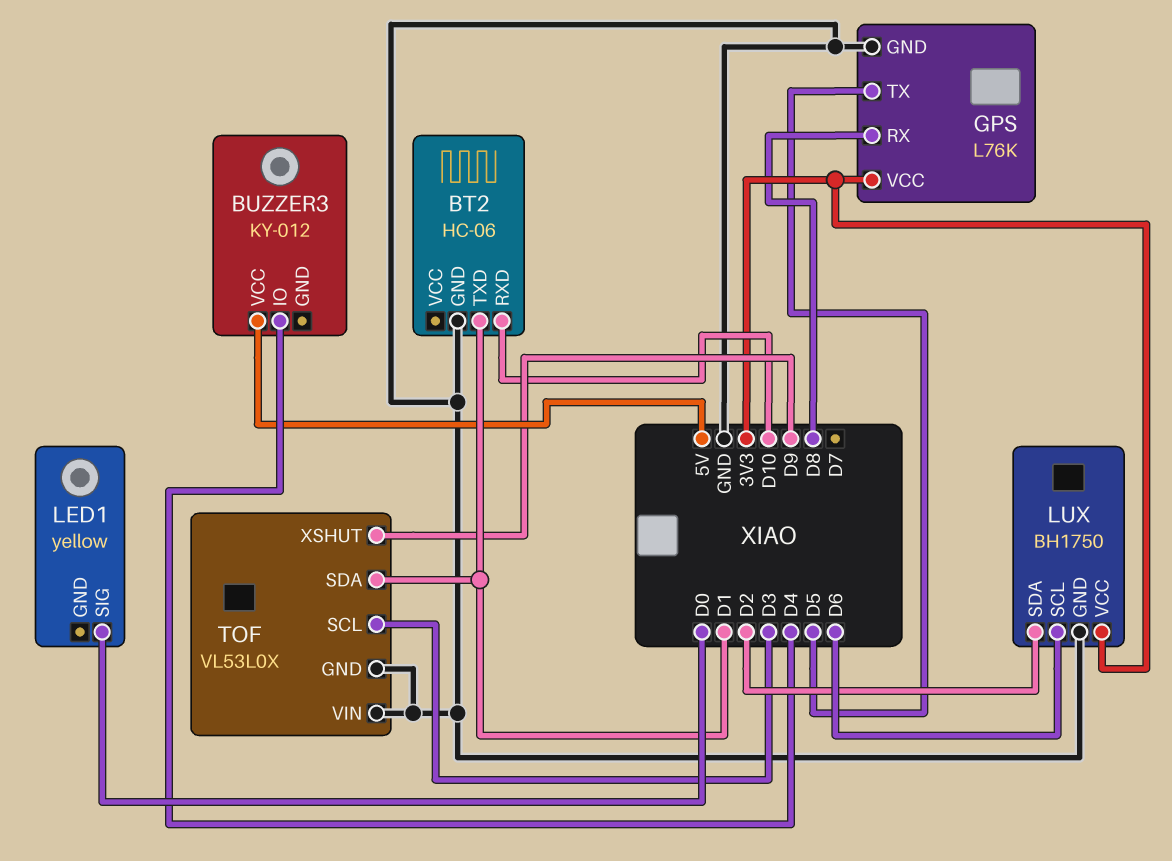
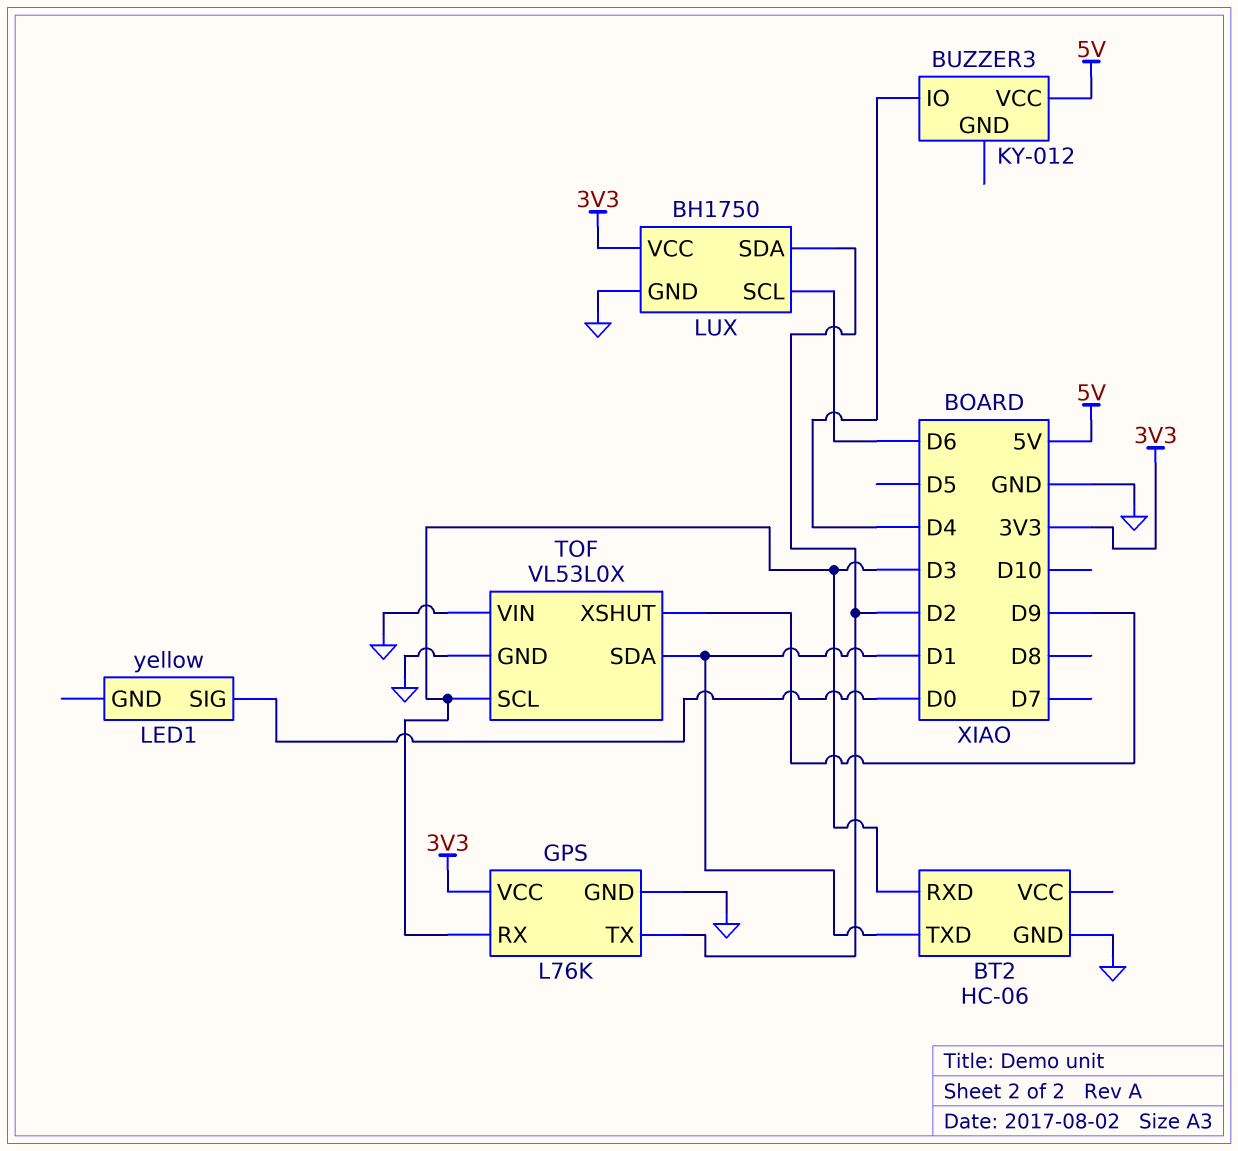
BT2 pin RXD: D10 -> D3
GPS pin RX: D8 -> D3
GPS pin TX: D5 -> D2

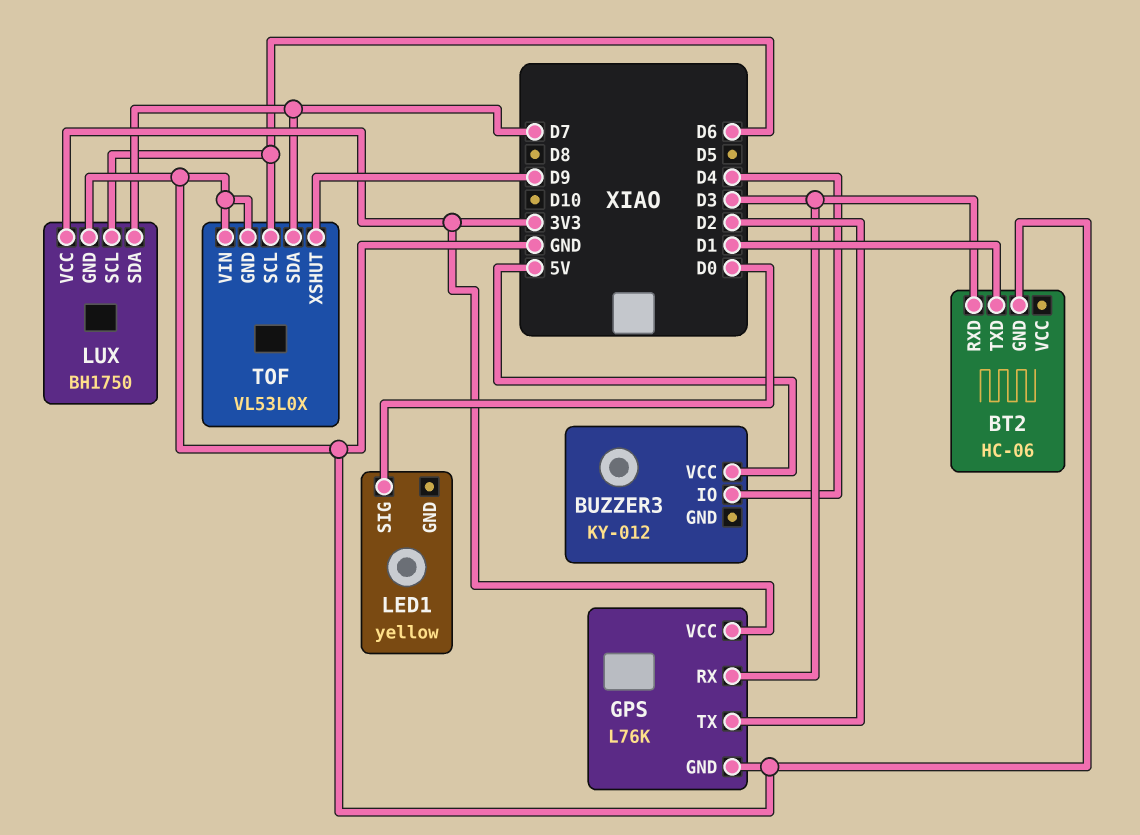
LUX pin SDA: D2 -> D7
TOF pin SCL: D3 -> D6
TOF pin SDA: D1 -> D7

